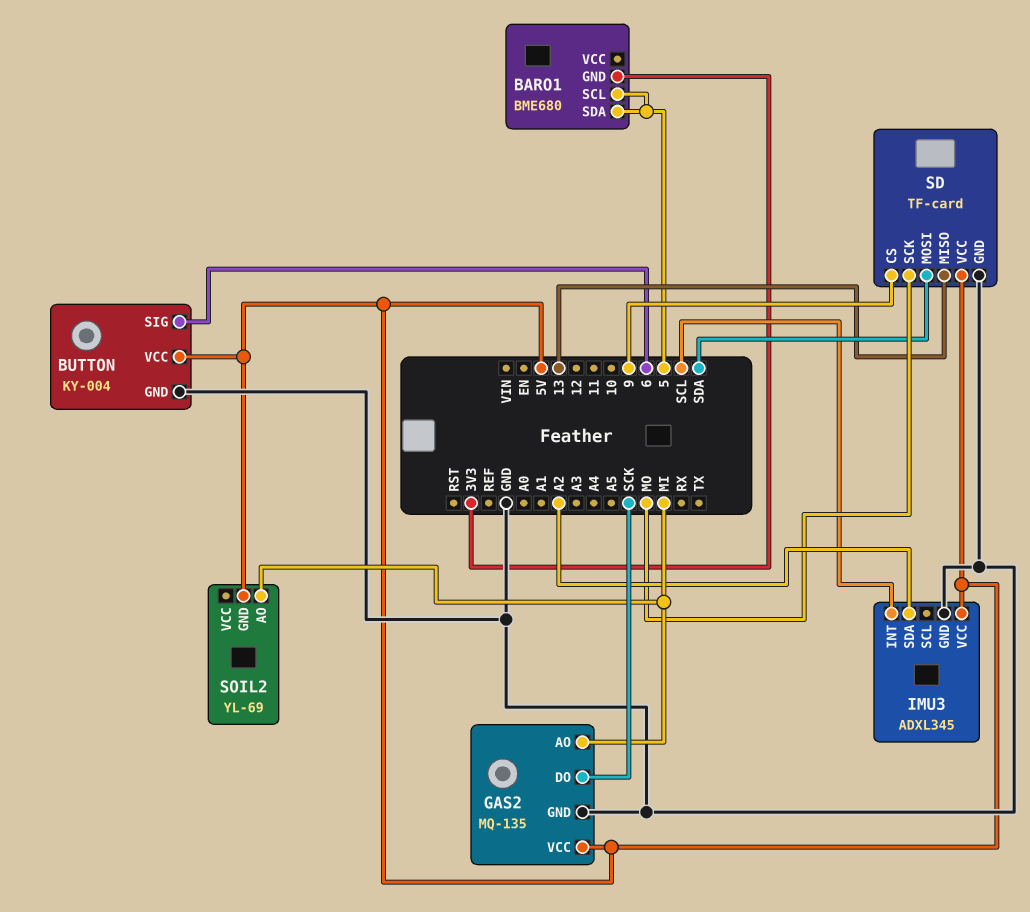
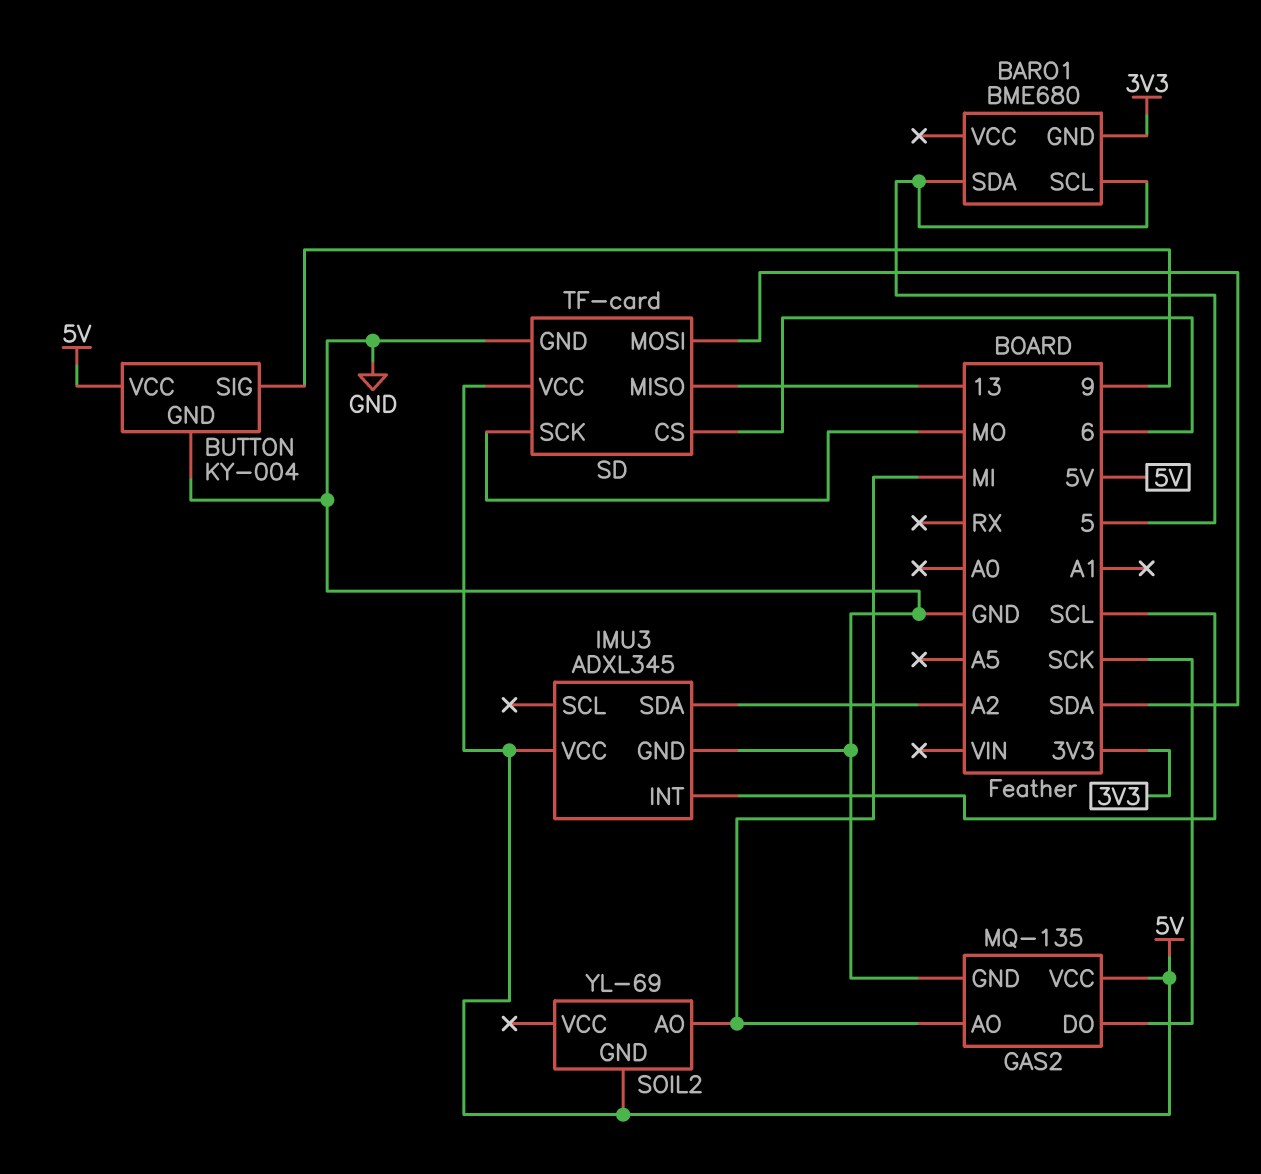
BUTTON pin SIG: 6 -> 9
SD pin CS: 9 -> 6

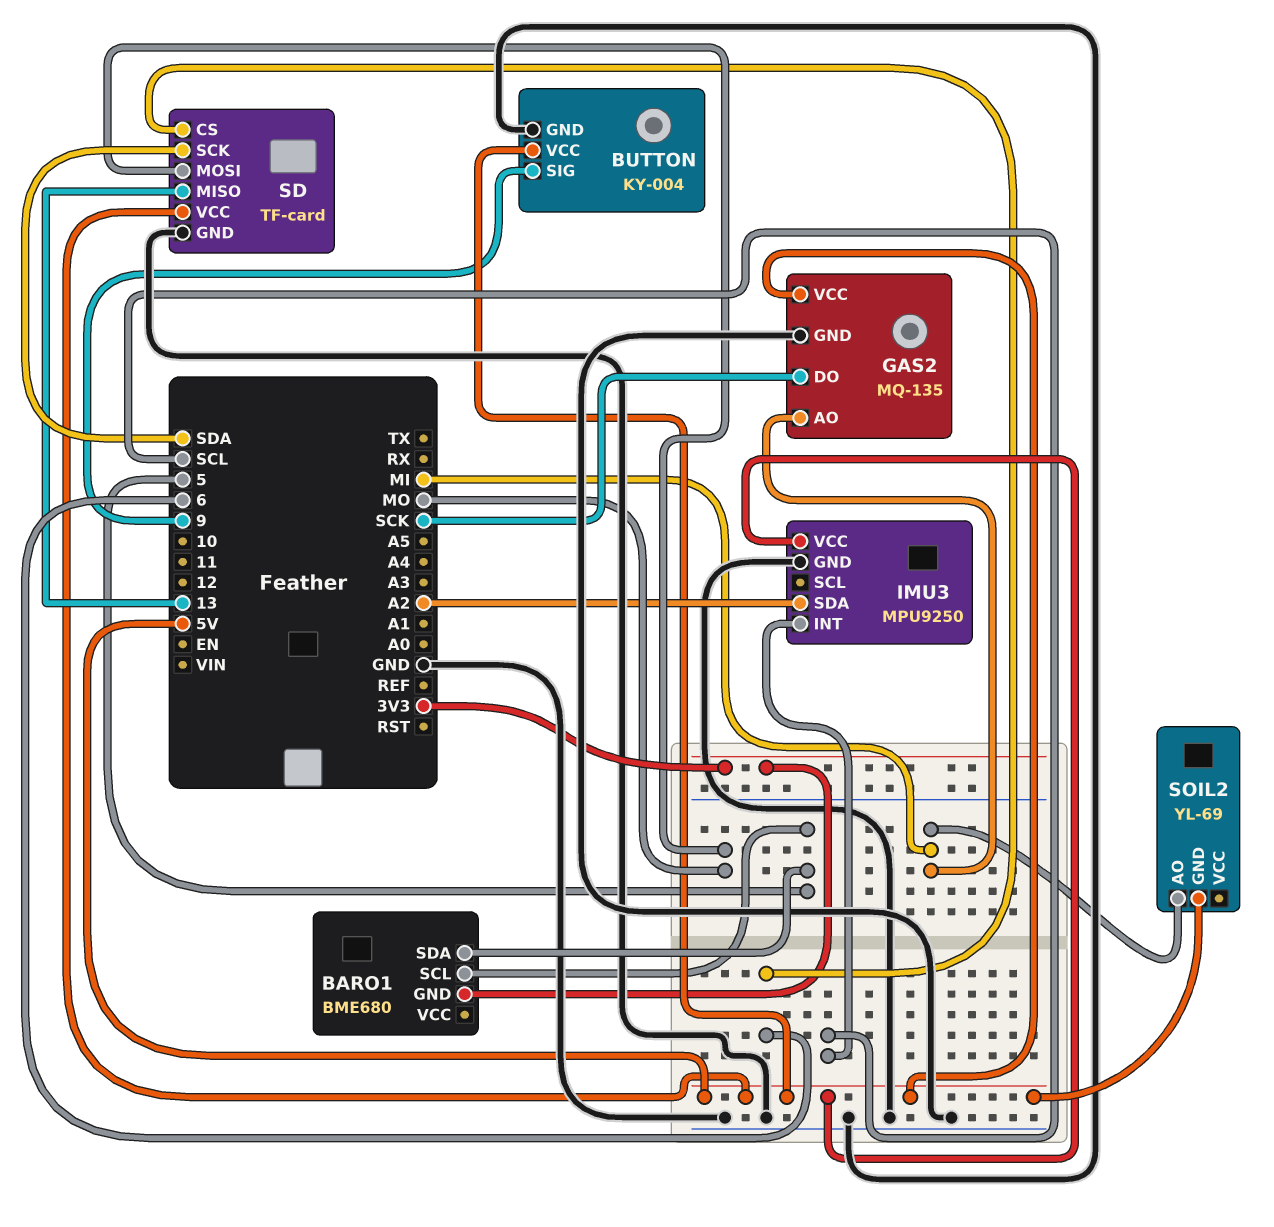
IMU3: ADXL345 -> MPU9250
SD pin MOSI: SDA -> MO
SD pin SCK: MO -> SDA

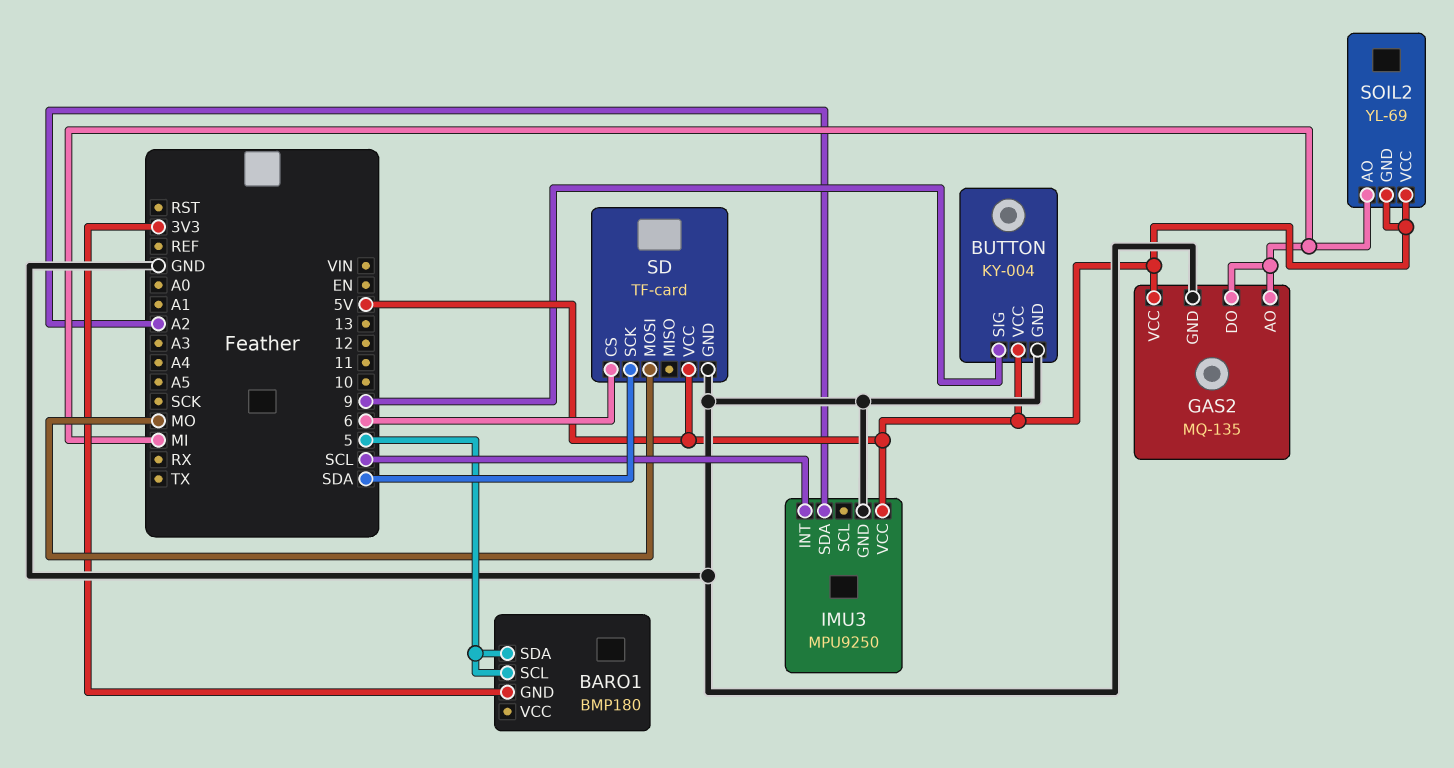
BARO1: BME680 -> BMP180
GAS2 pin DO: SCK -> MI
SD pin MISO: 13 -> none
SOIL2 pin VCC: none -> 5V

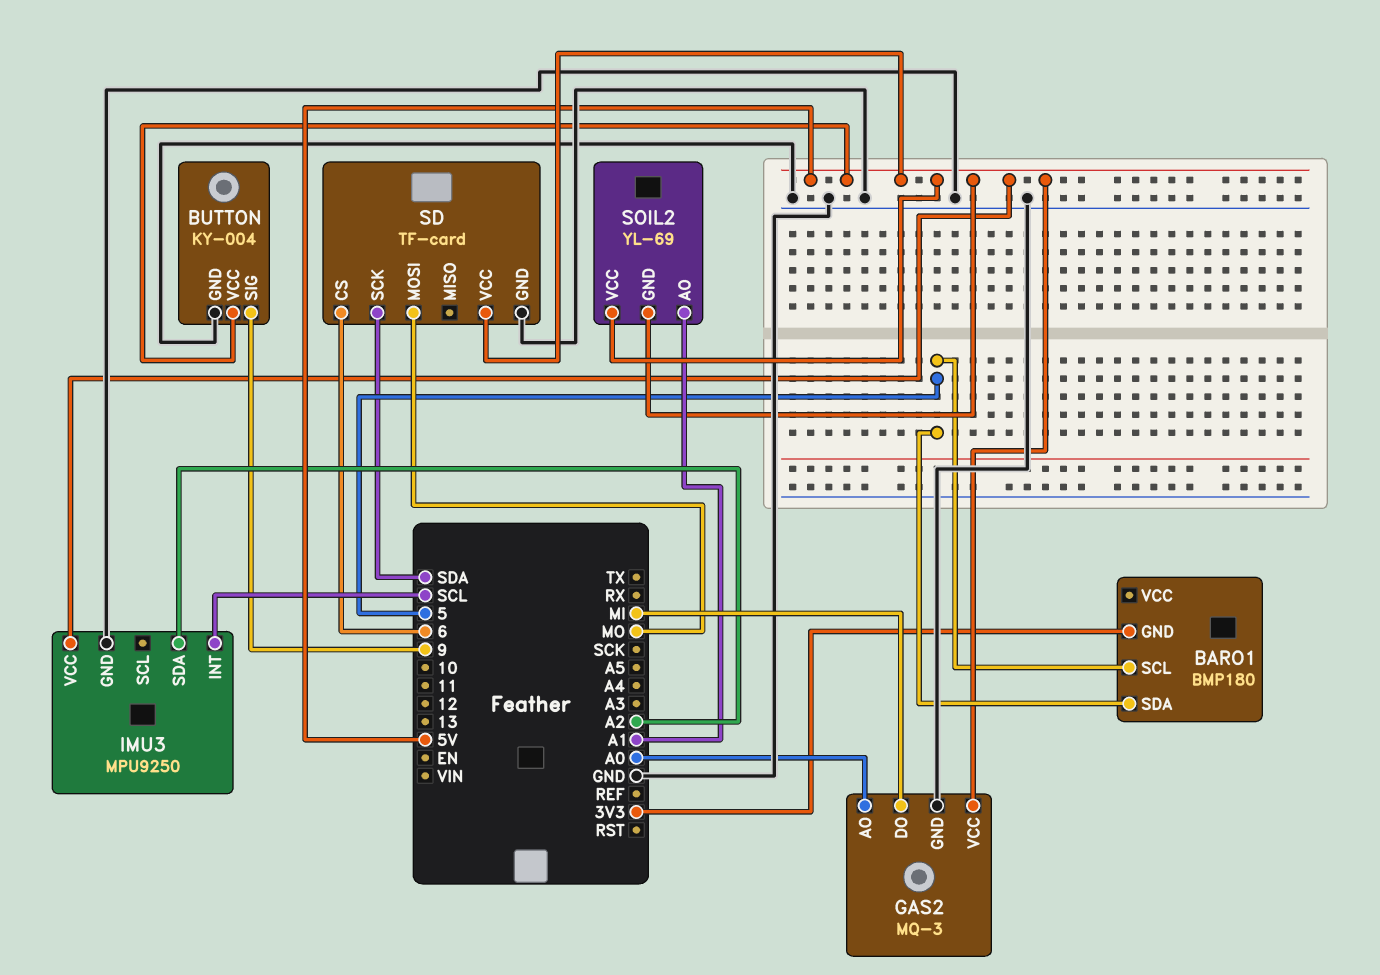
GAS2: MQ-135 -> MQ-3
GAS2 pin AO: MI -> A0
SOIL2 pin AO: MI -> A1

